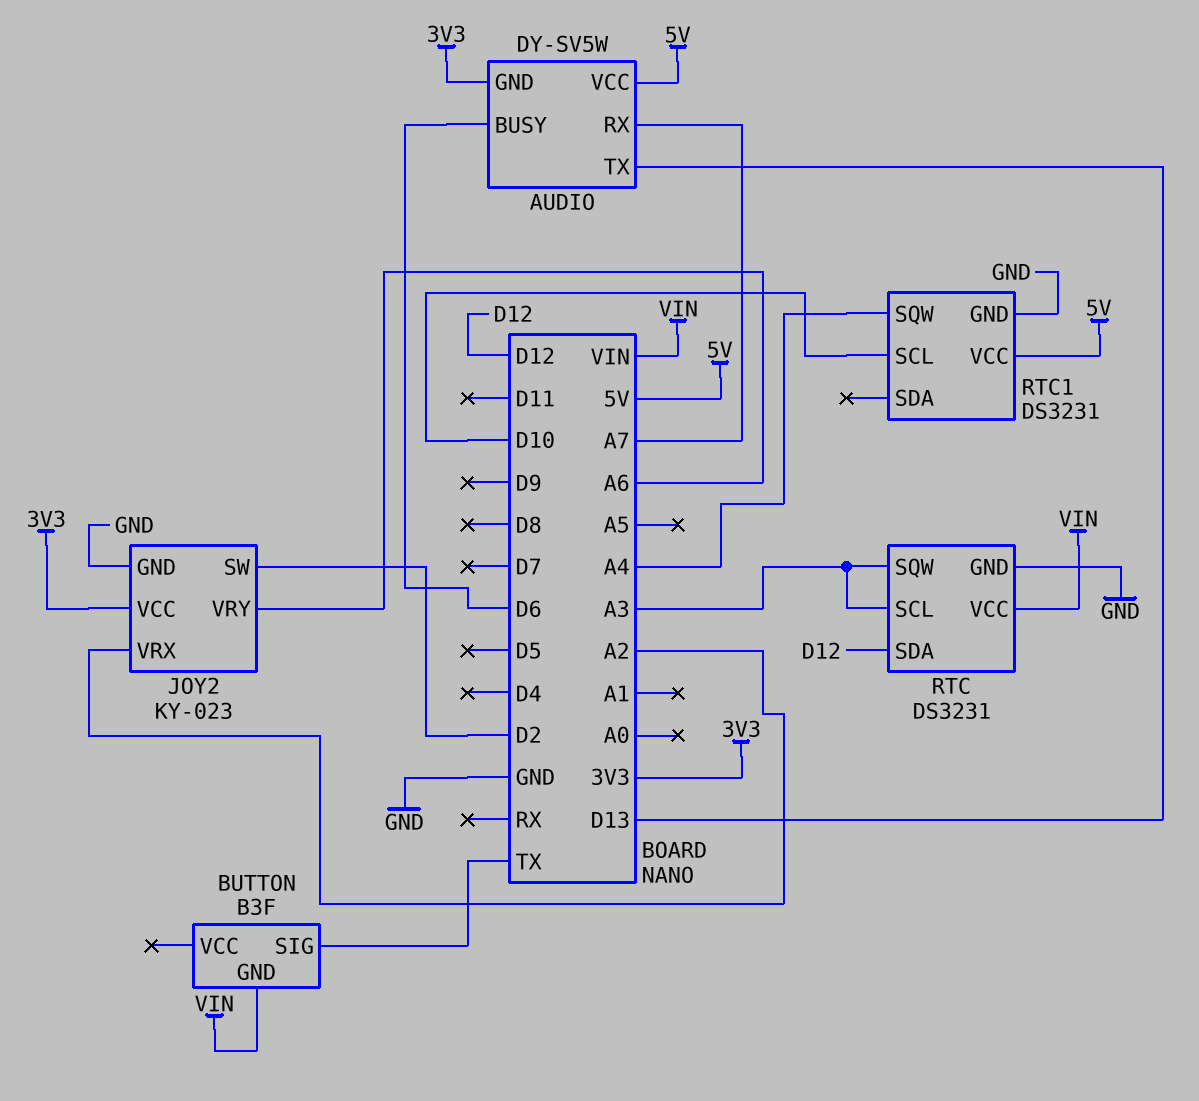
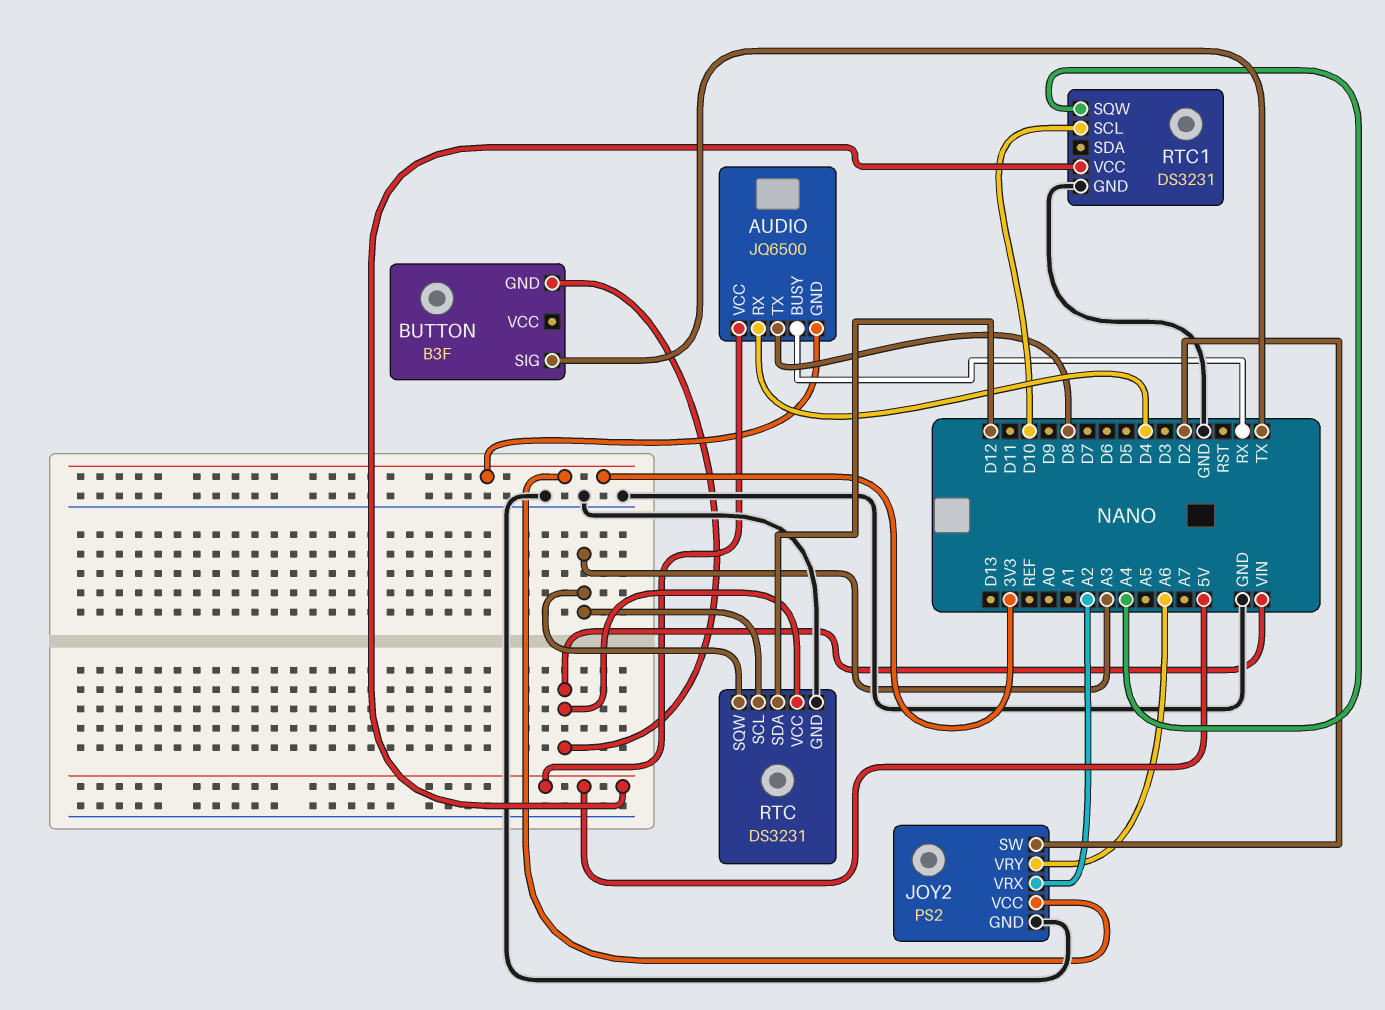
AUDIO: DY-SV5W -> JQ6500
AUDIO pin BUSY: D6 -> RX
AUDIO pin RX: A7 -> D4
AUDIO pin TX: D13 -> D8
JOY2: KY-023 -> PS2

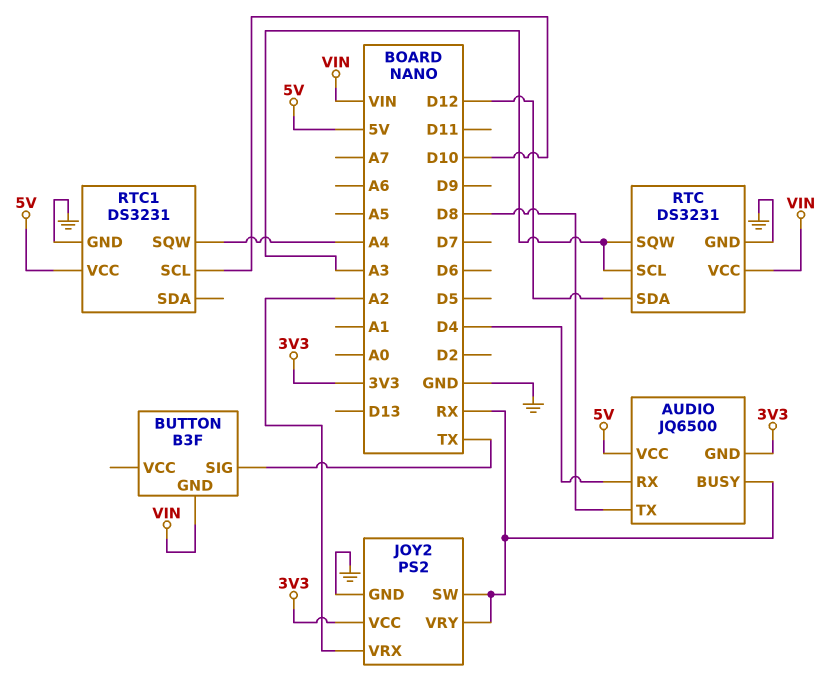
JOY2 pin SW: D2 -> RX
JOY2 pin VRY: A6 -> RX

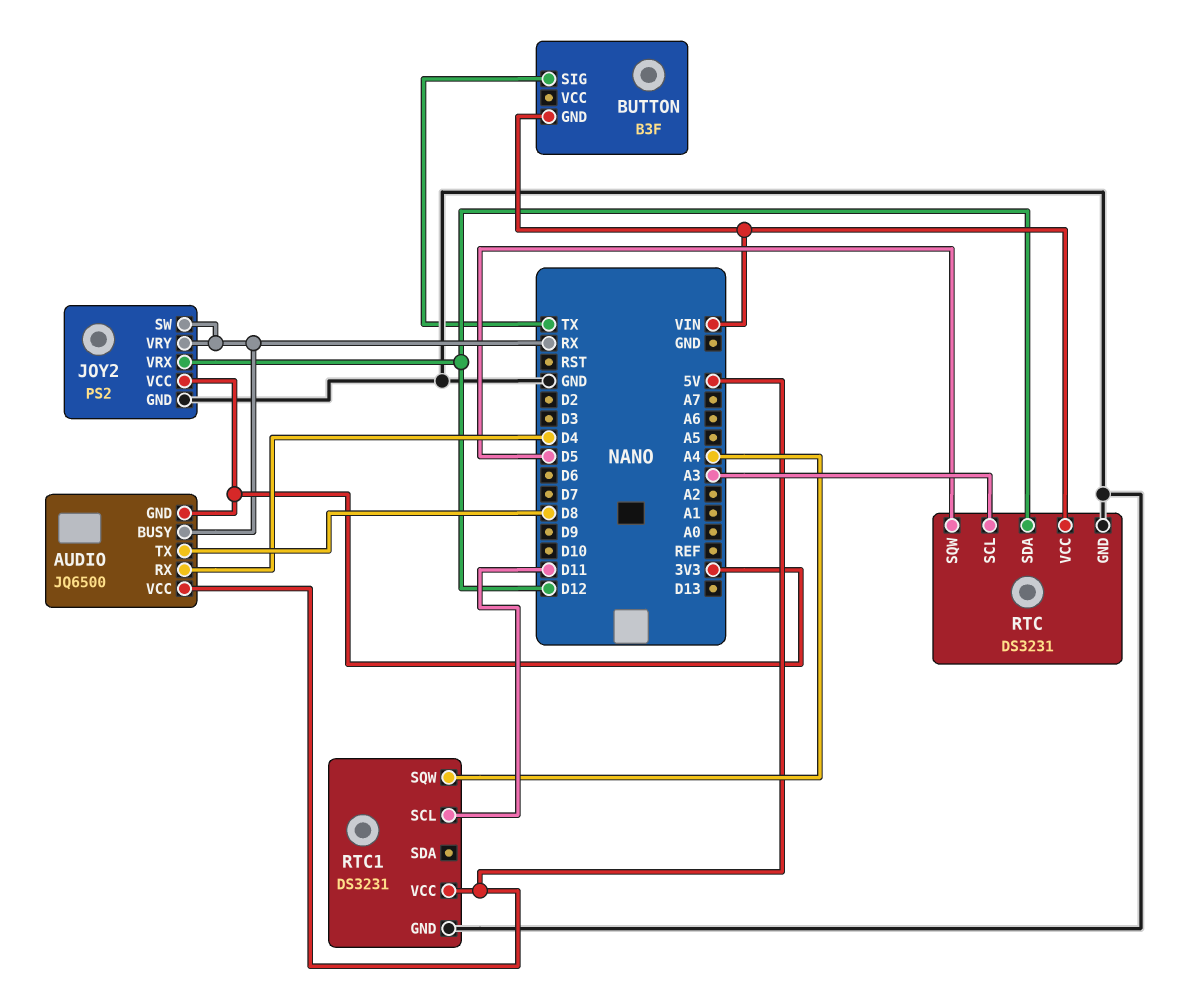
JOY2 pin VRX: A2 -> D12
RTC pin SQW: A3 -> D5
RTC1 pin SCL: D10 -> D11

